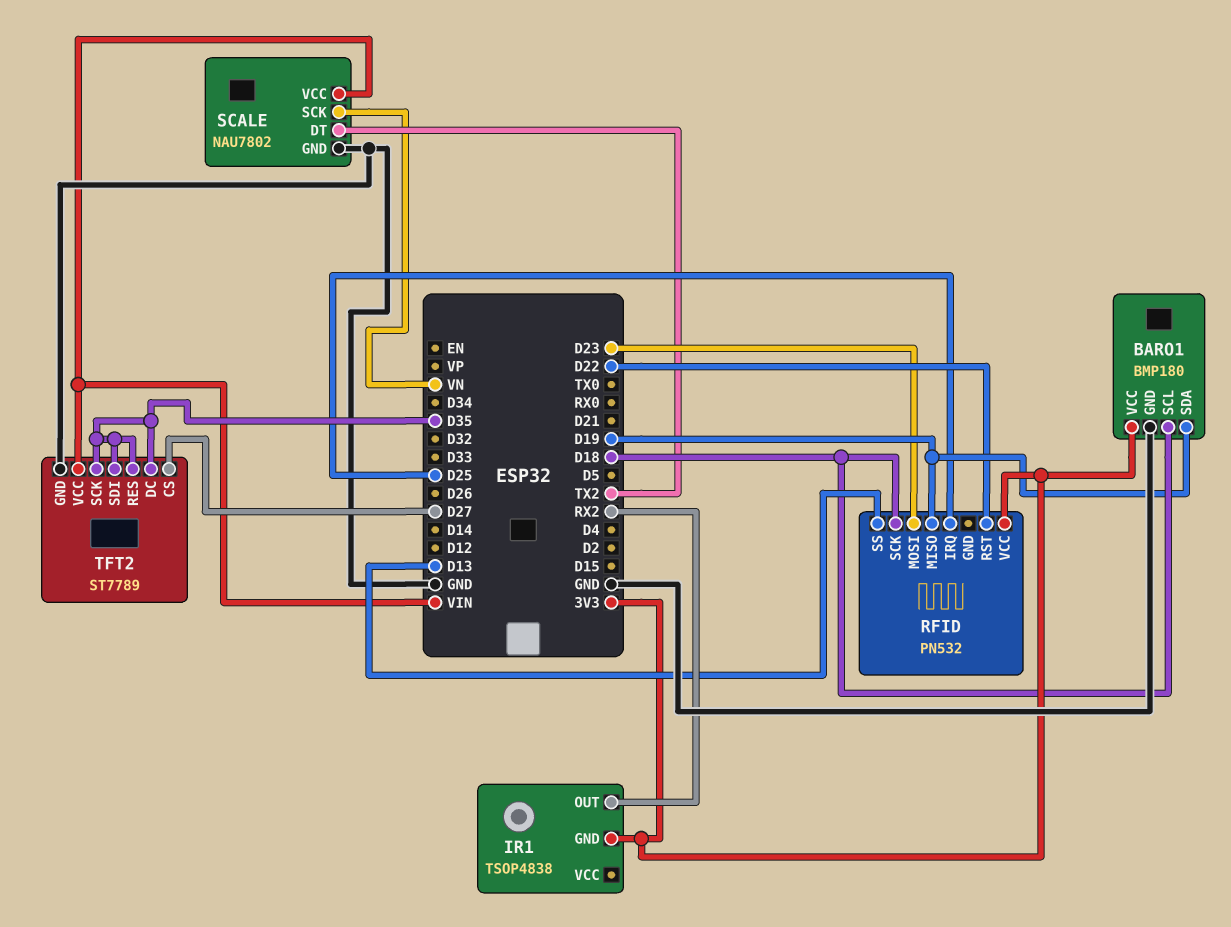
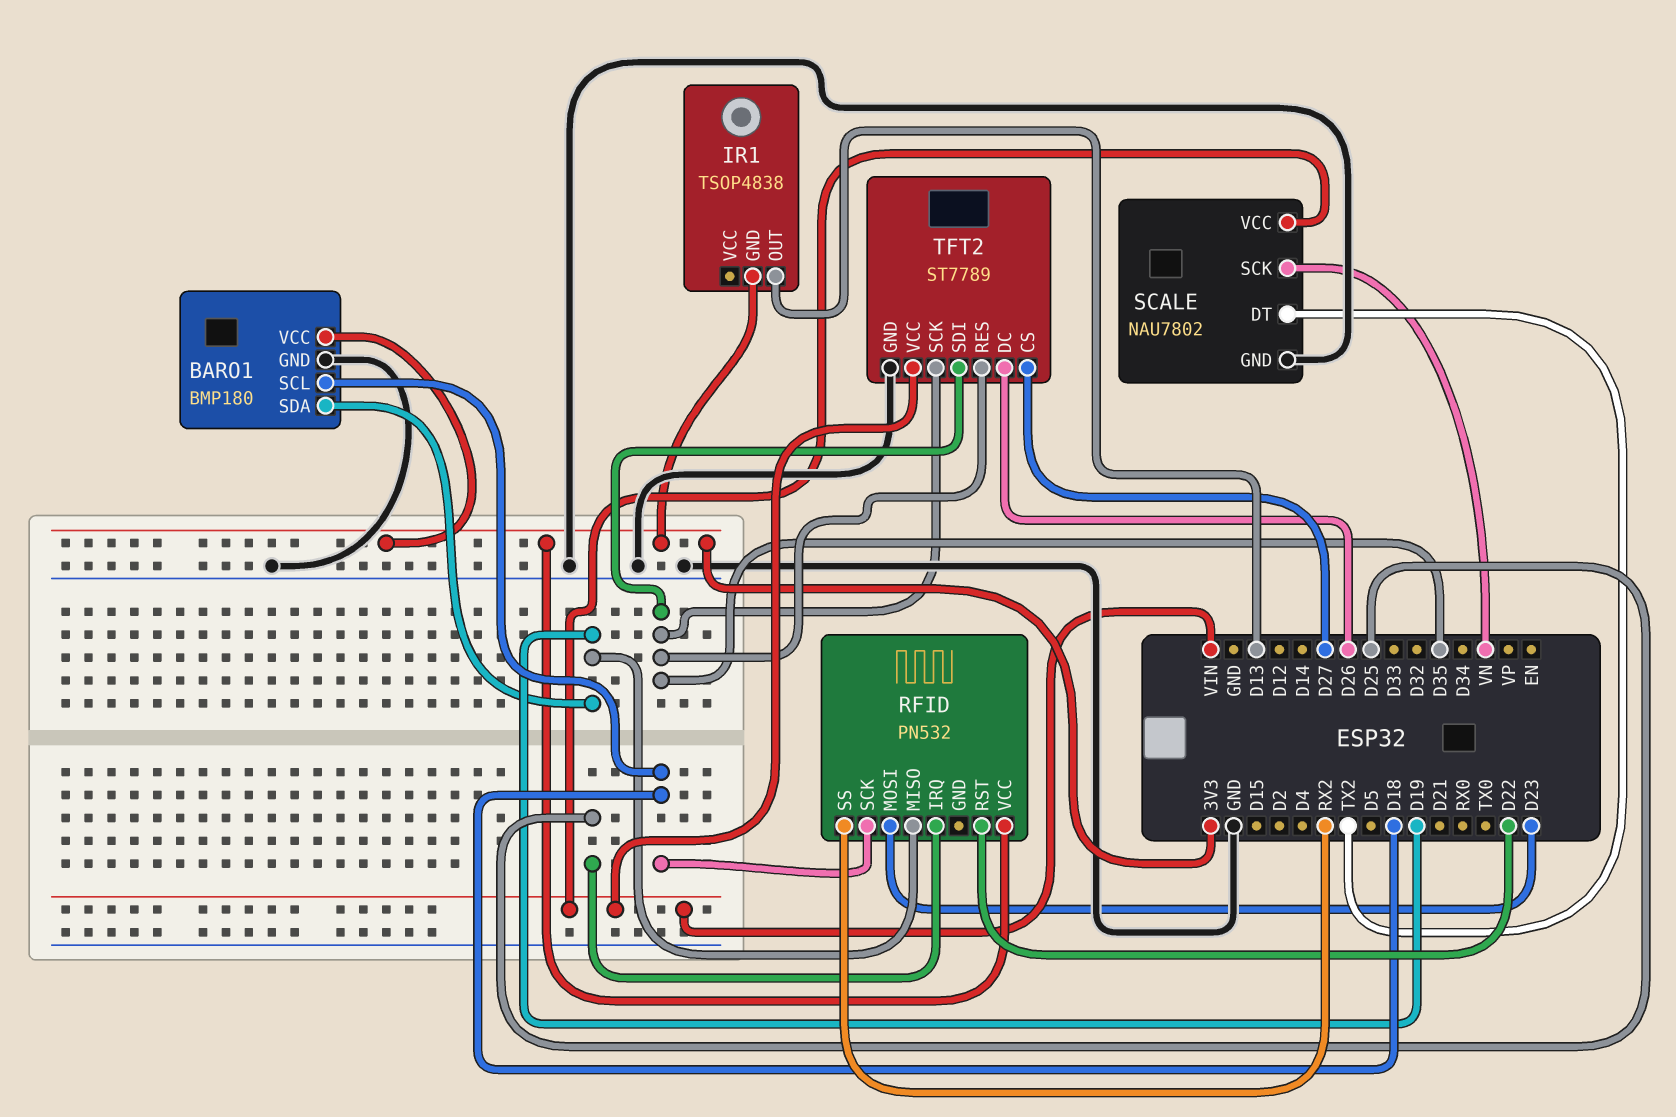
IR1 pin OUT: RX2 -> D13
RFID pin SS: D13 -> RX2
TFT2 pin DC: D35 -> D26

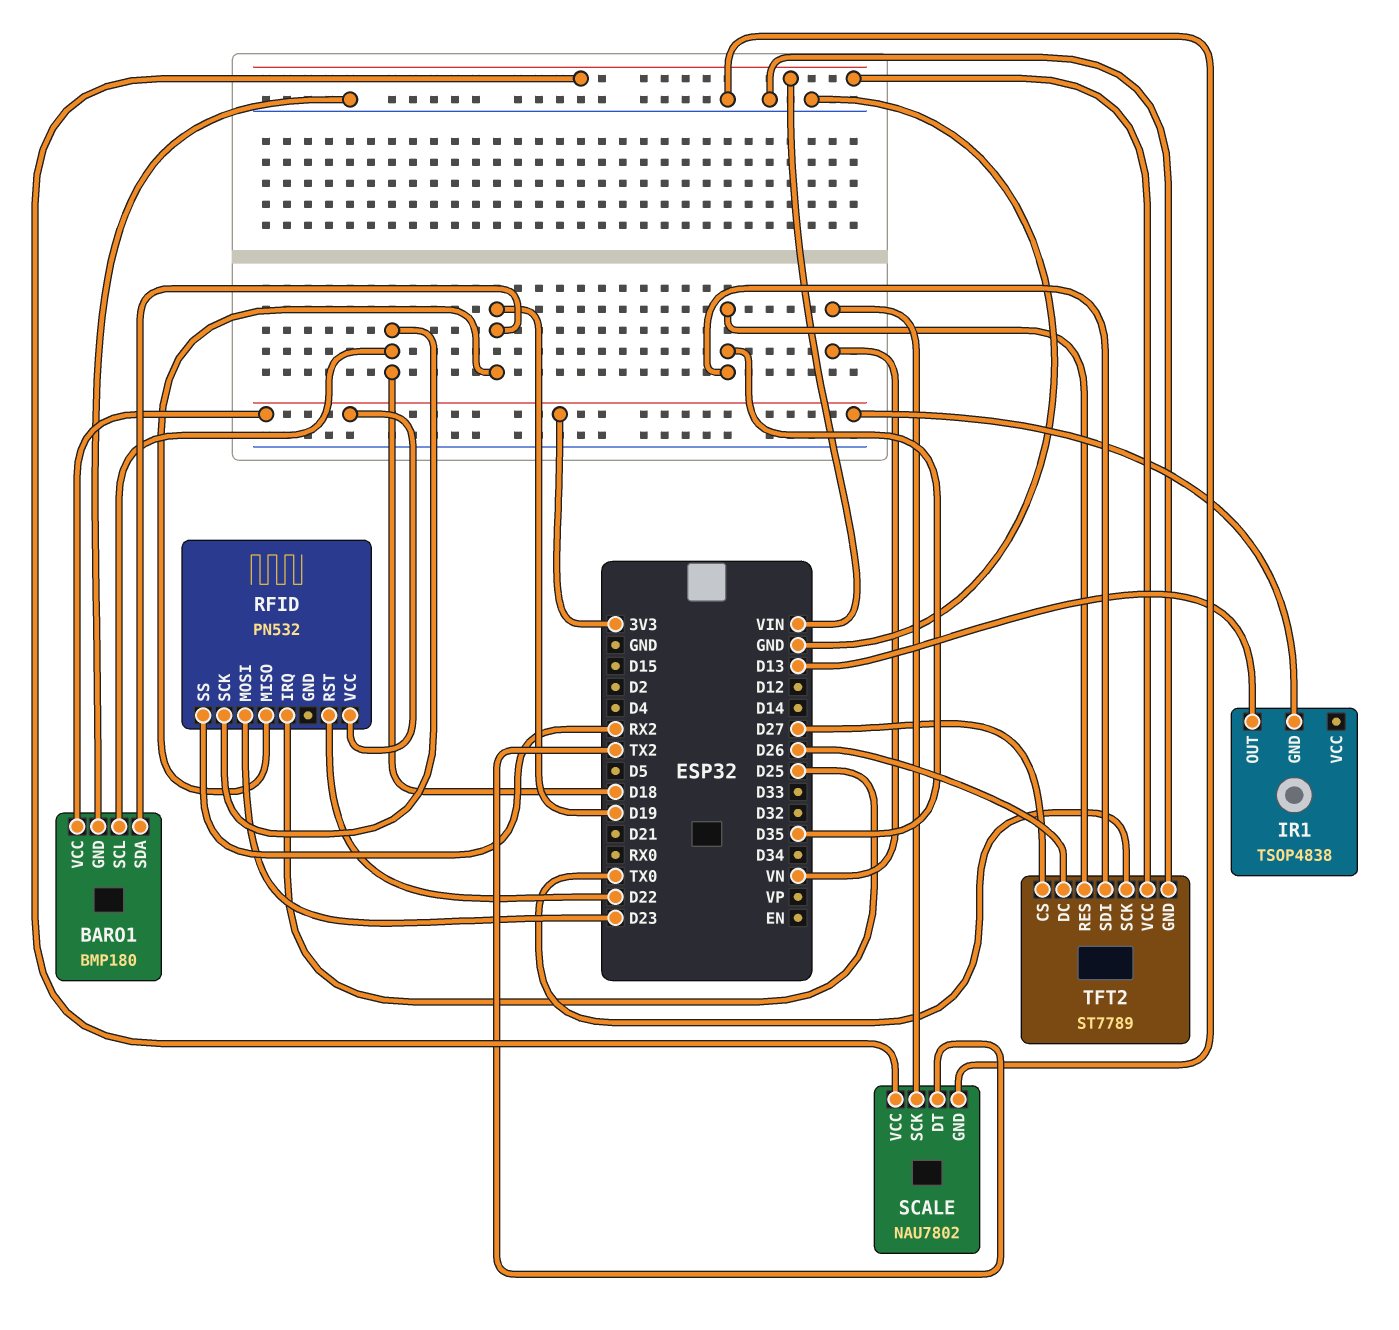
TFT2 pin SCK: D35 -> TX0

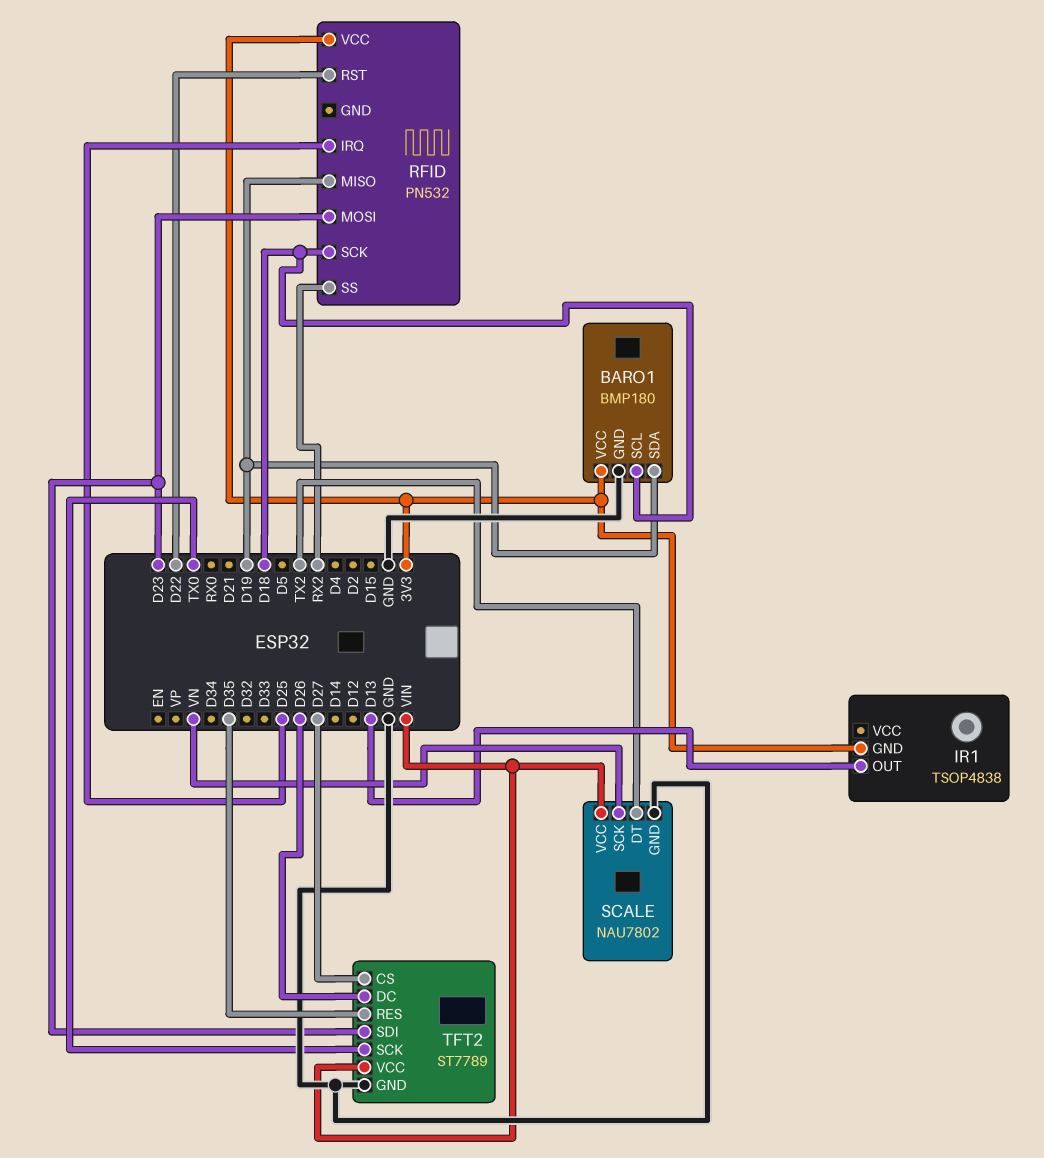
TFT2 pin SDI: D35 -> D23

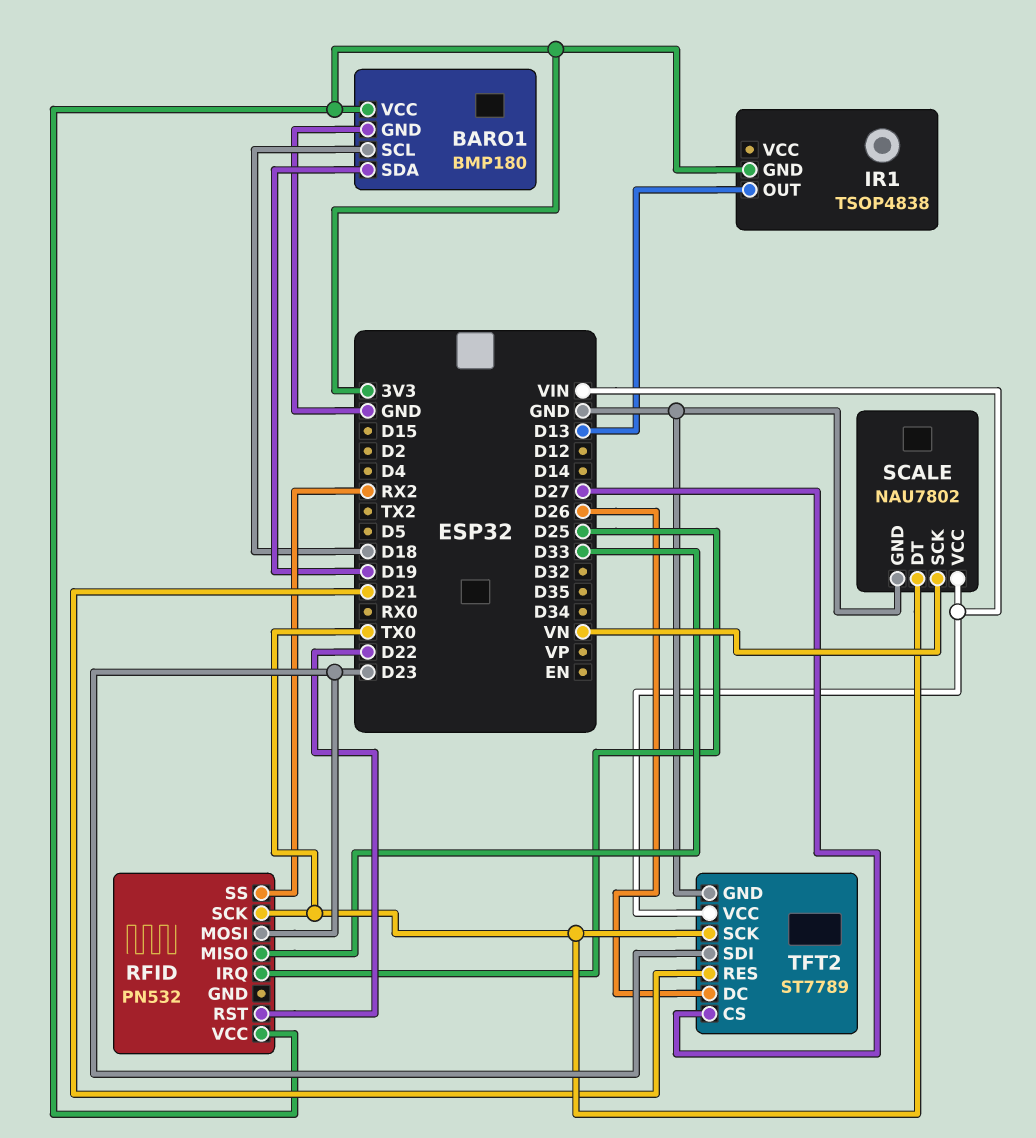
RFID pin MISO: D19 -> D33
RFID pin SCK: D18 -> TX0
SCALE pin DT: TX2 -> TX0
TFT2 pin RES: D35 -> D21

